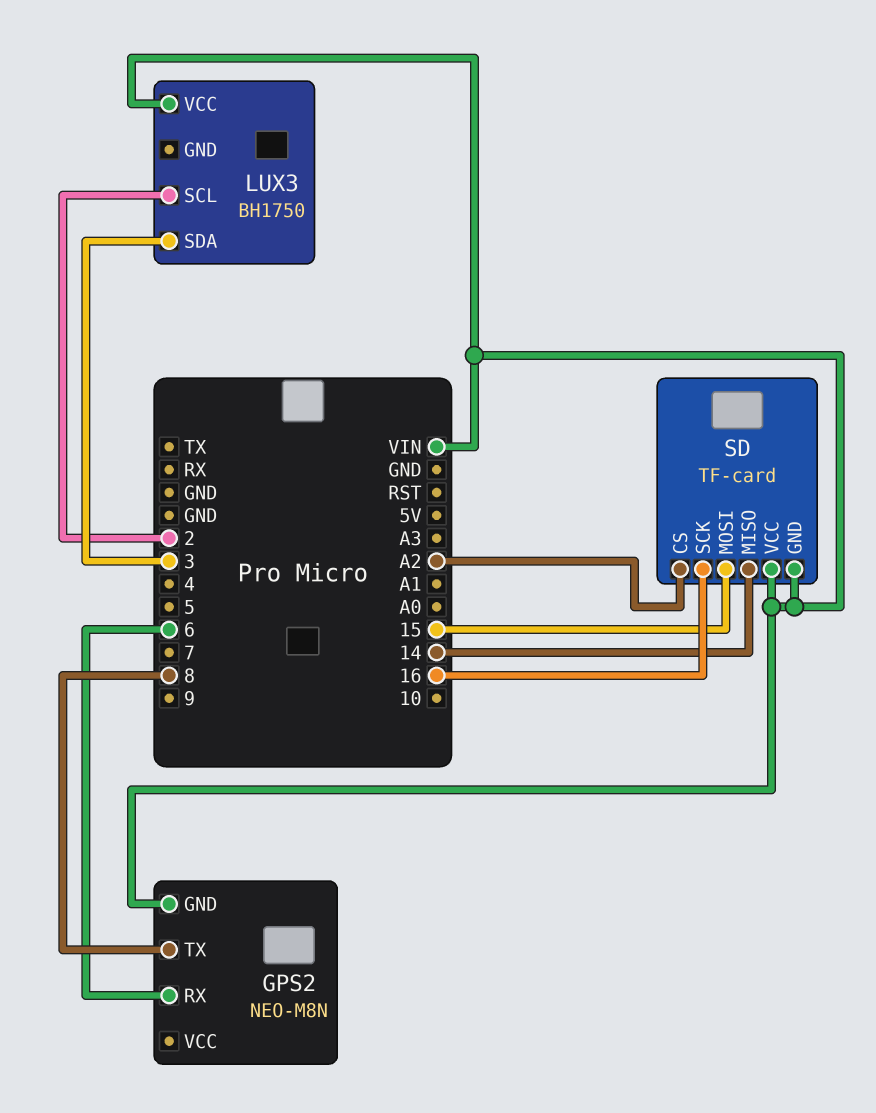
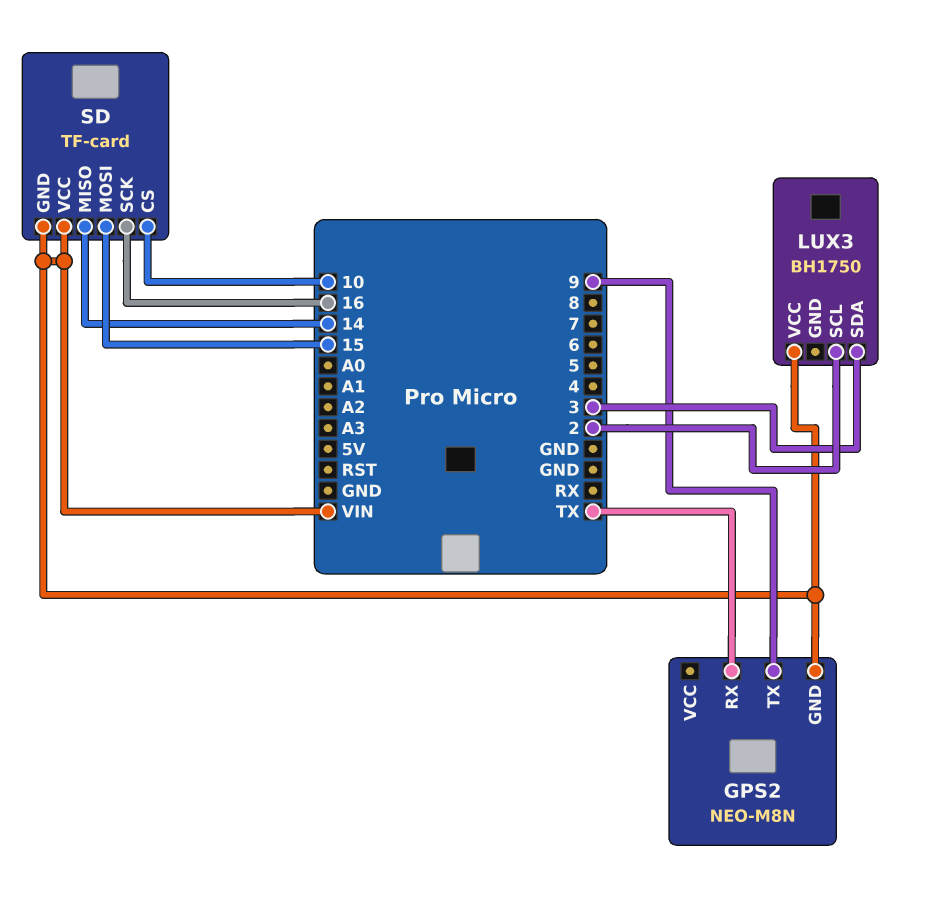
GPS2 pin RX: 6 -> TX
GPS2 pin TX: 8 -> 9
SD pin CS: A2 -> 10

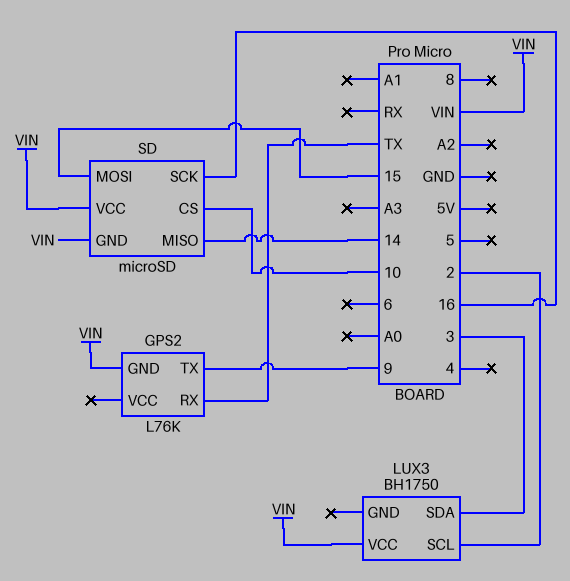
GPS2: NEO-M8N -> L76K
SD: TF-card -> microSD

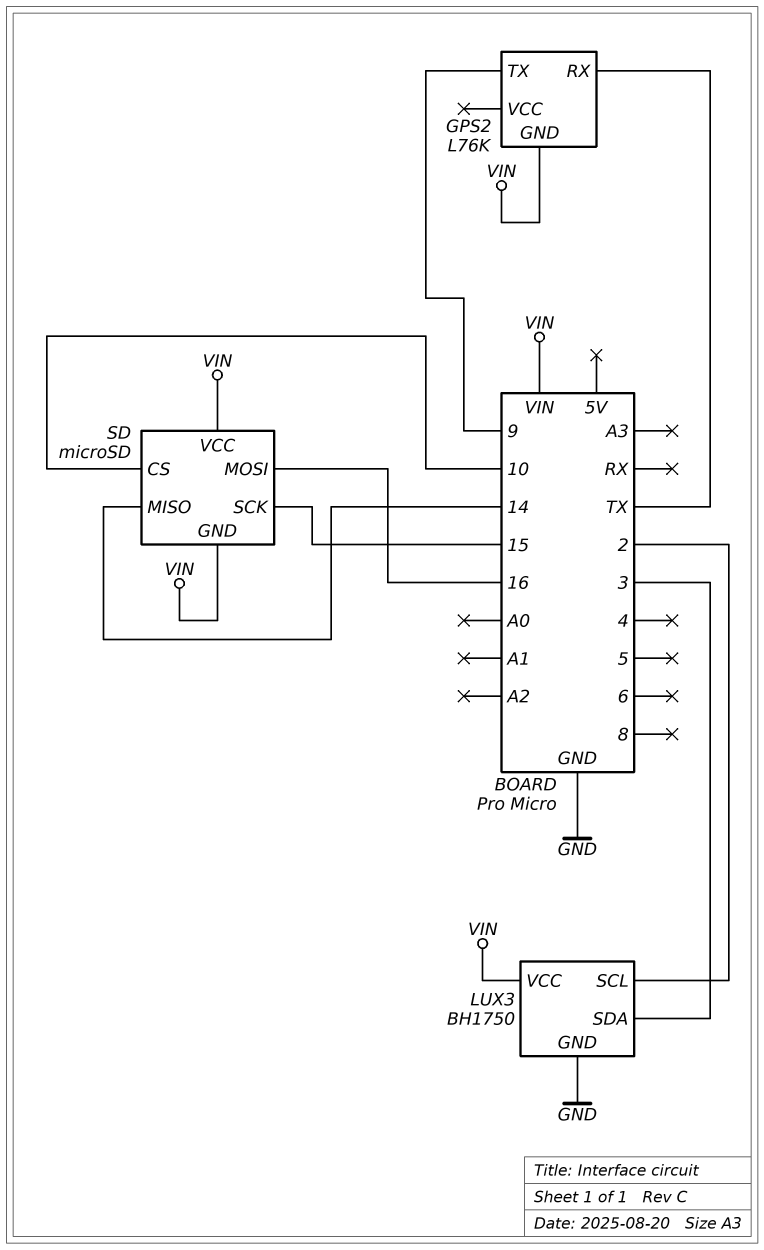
LUX3 pin GND: none -> GND
SD pin MOSI: 15 -> 16
SD pin SCK: 16 -> 15

